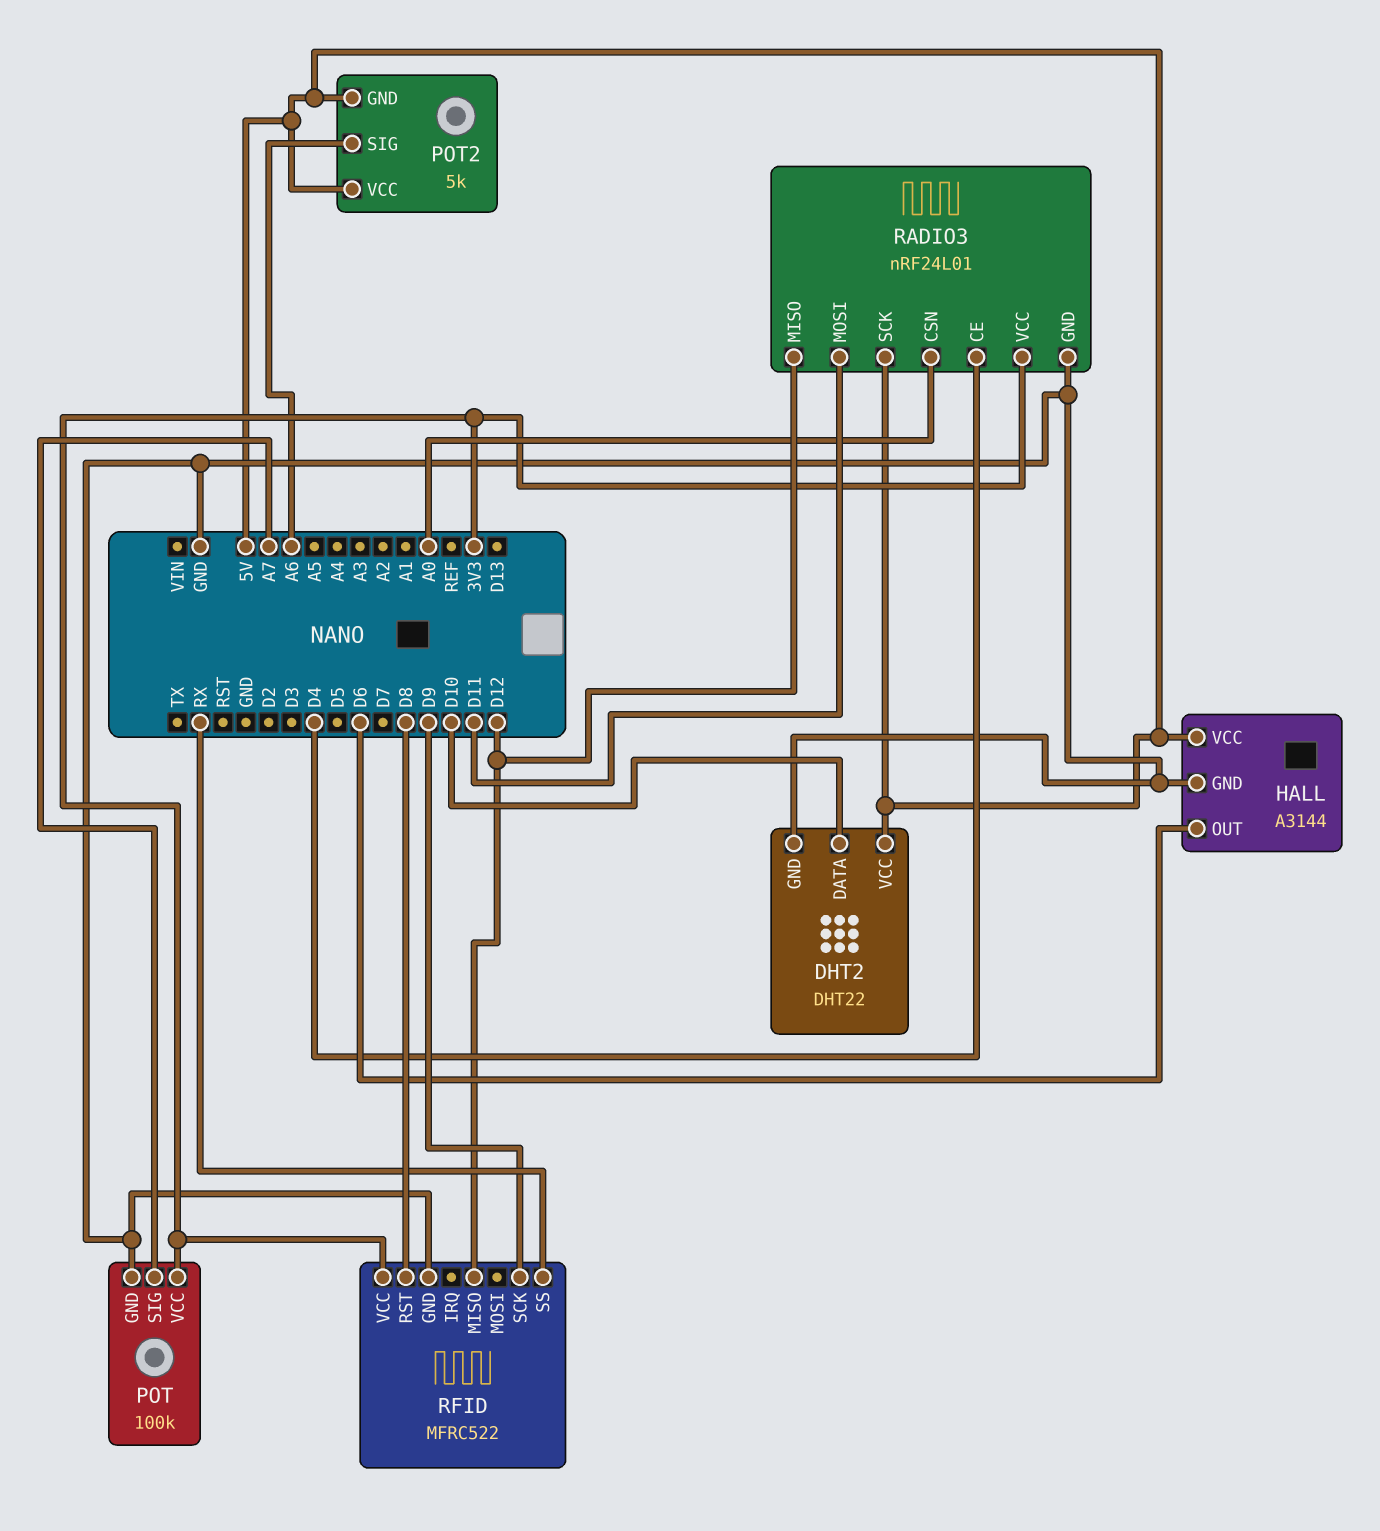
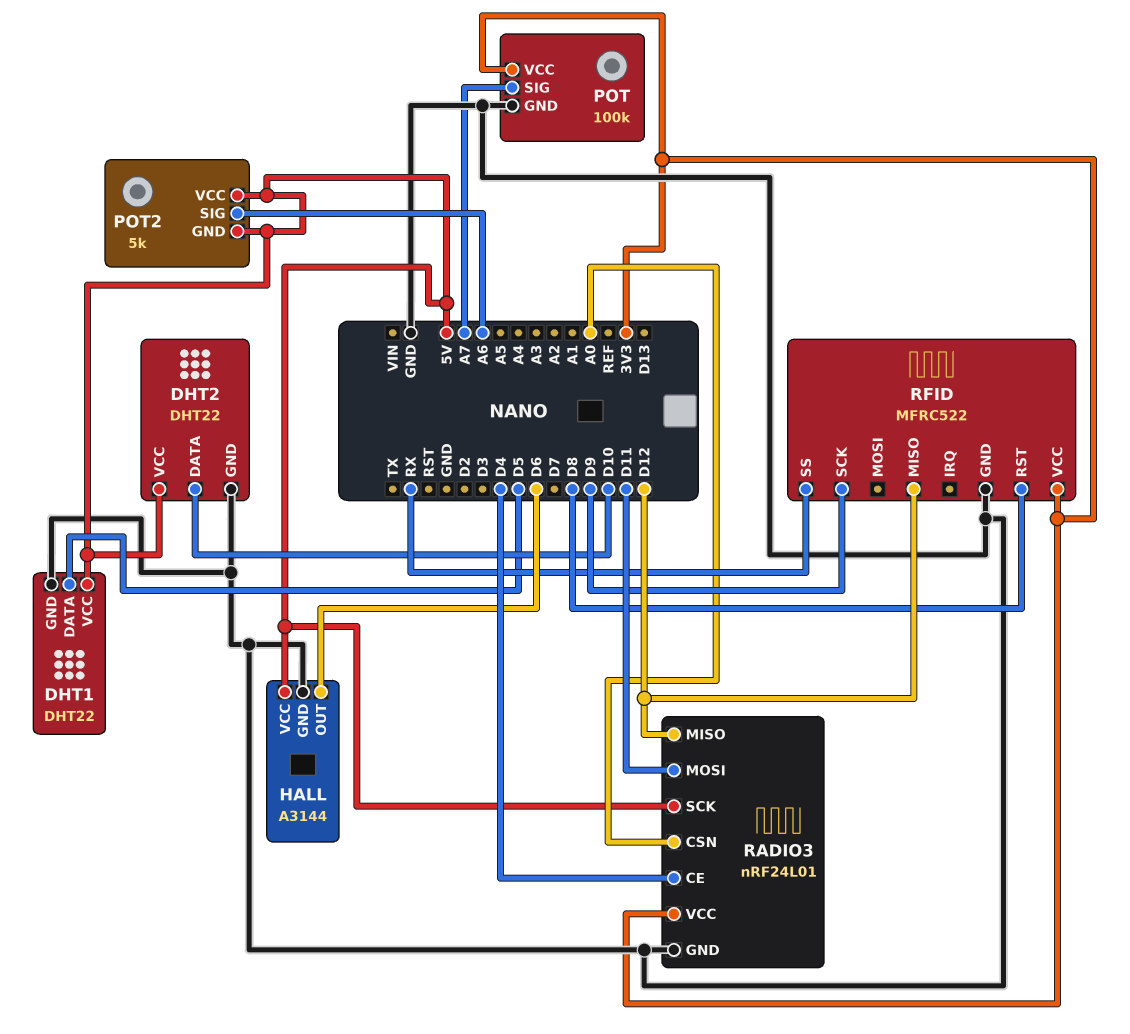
DHT1: none -> DHT22
DHT1 pin DATA: none -> D5
DHT1 pin GND: none -> GND
DHT1 pin VCC: none -> 5V

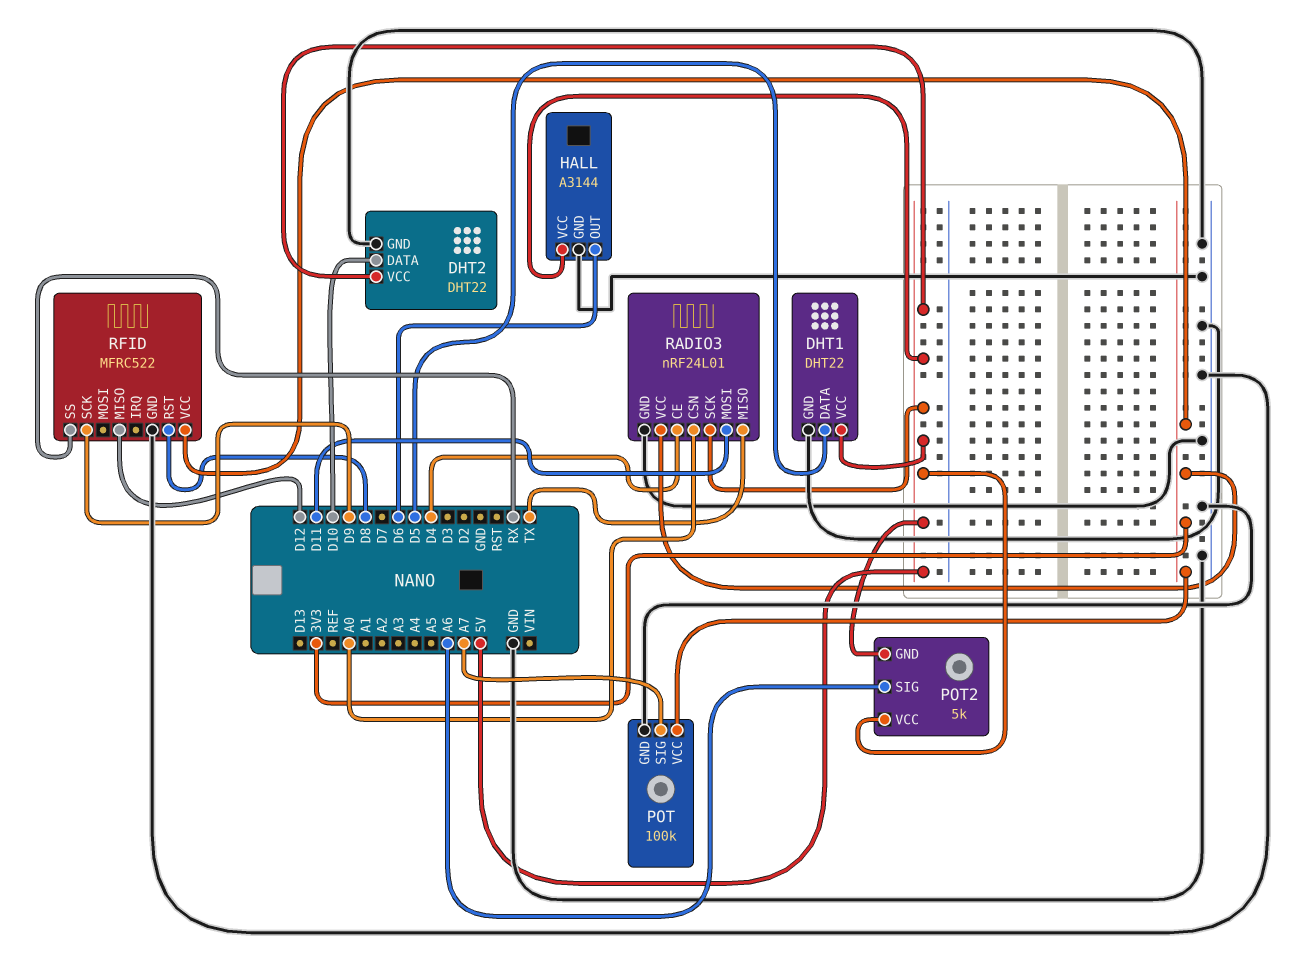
RADIO3 pin MISO: D12 -> TX

